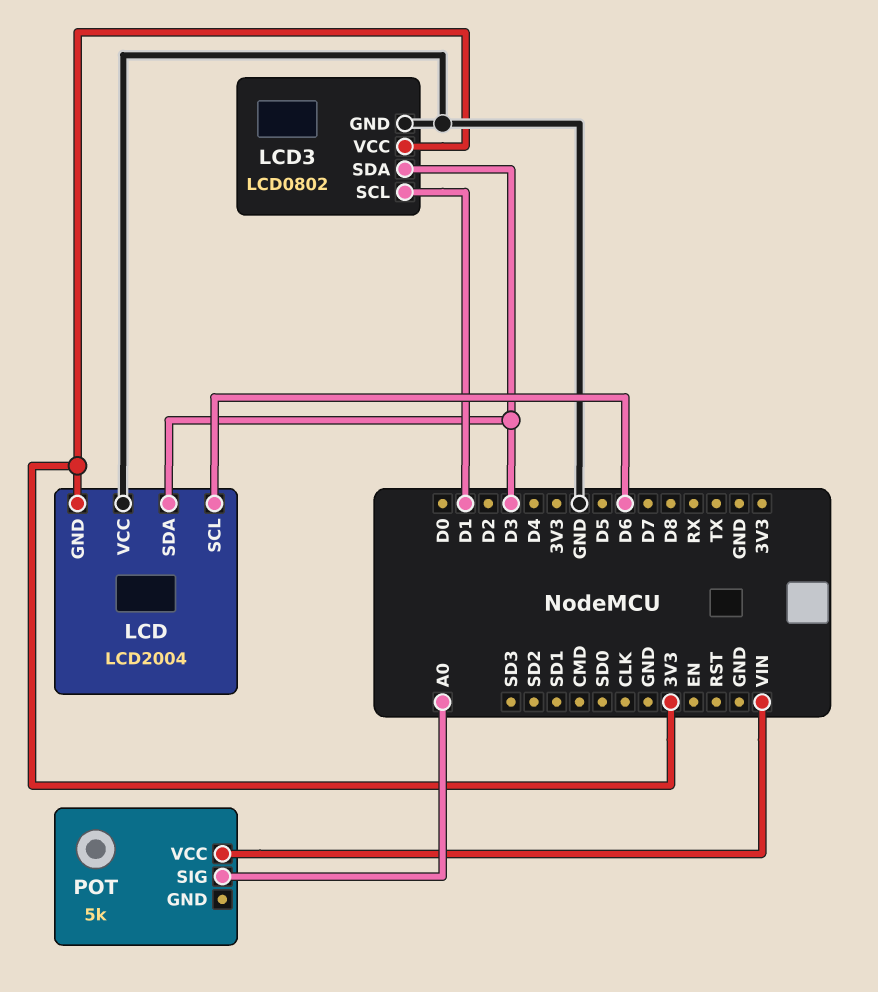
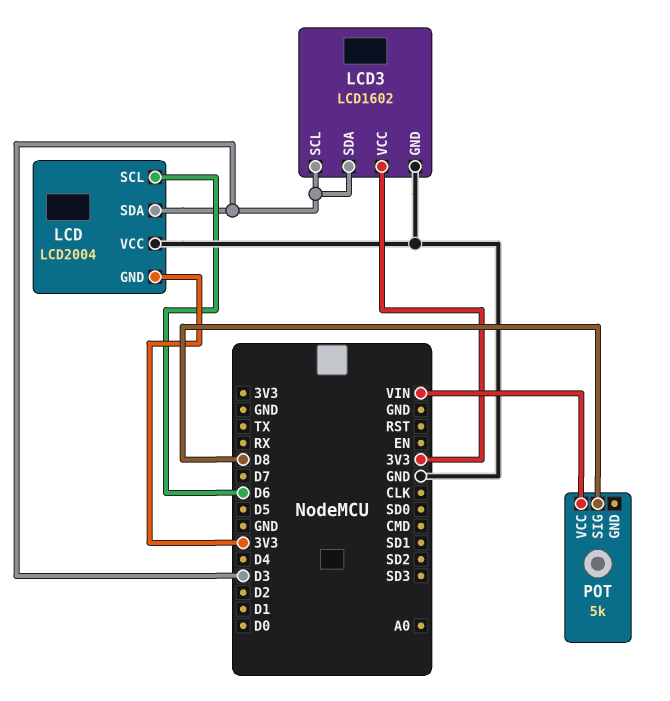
LCD3: LCD0802 -> LCD1602
LCD3 pin SCL: D1 -> D3
POT pin SIG: A0 -> D8

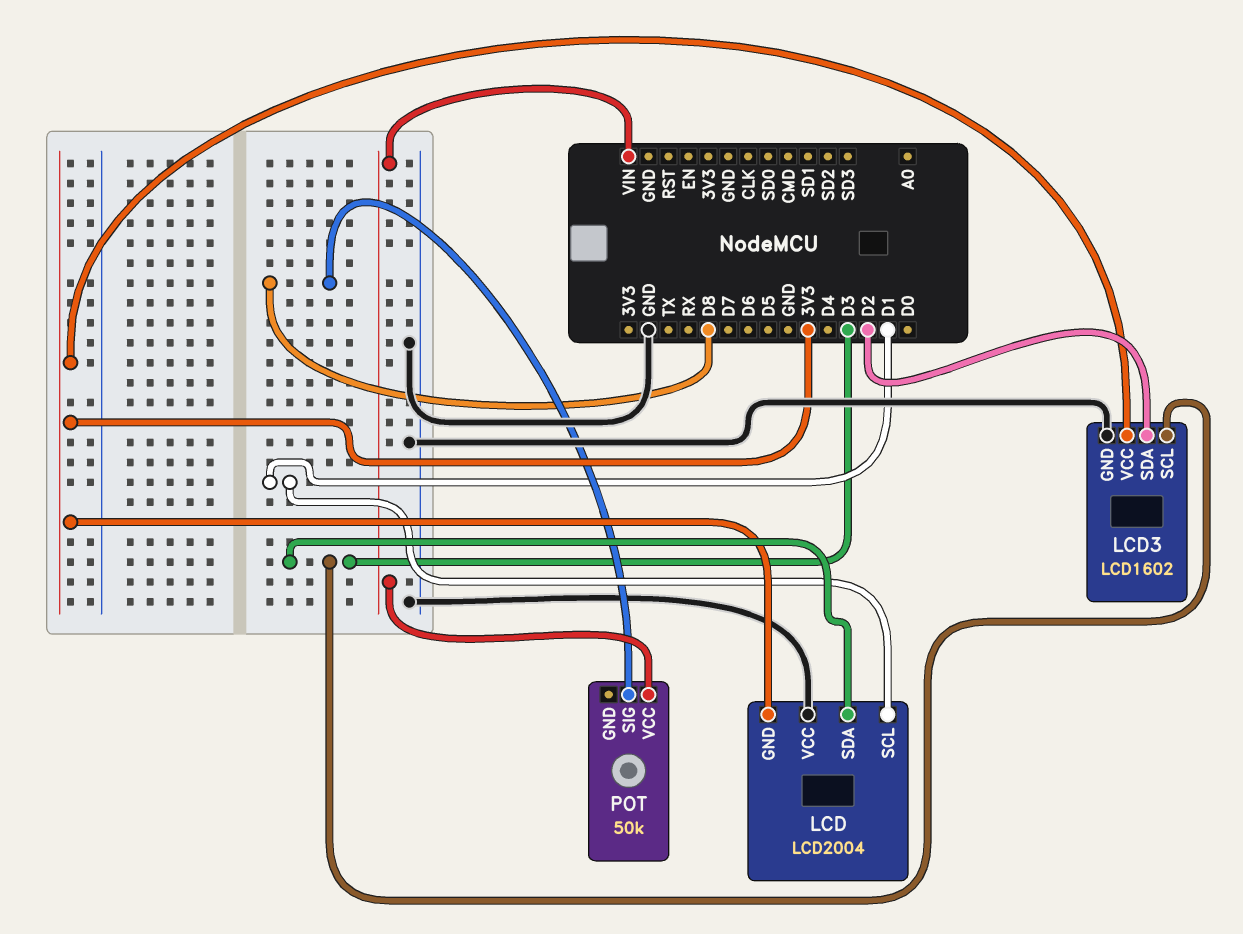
LCD pin SCL: D6 -> D1
LCD3 pin SDA: D3 -> D2
POT: 5k -> 50k

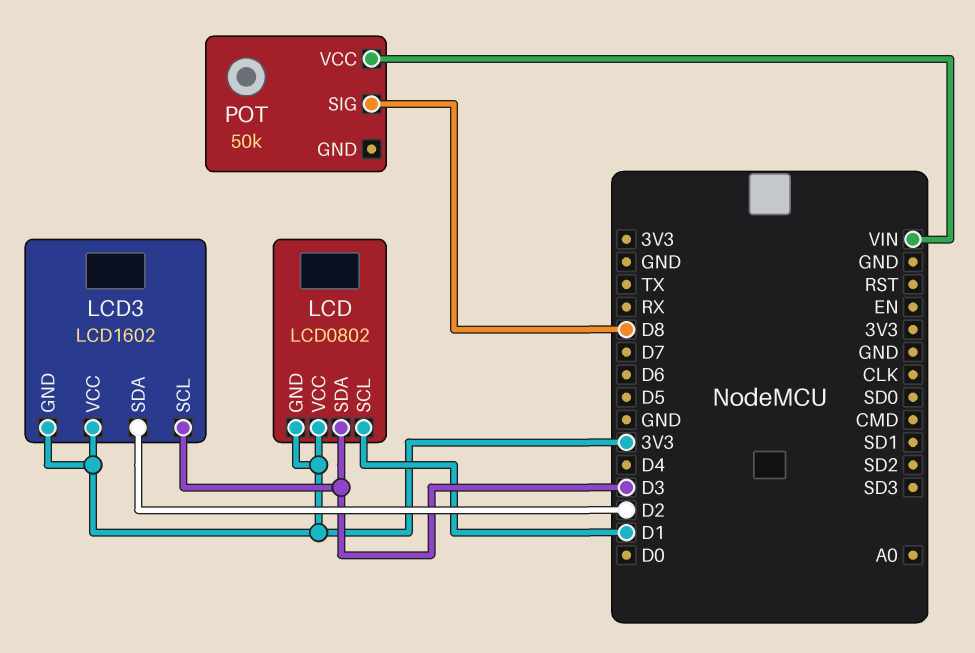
LCD: LCD2004 -> LCD0802
LCD pin VCC: GND -> 3V3
LCD3 pin GND: GND -> 3V3

